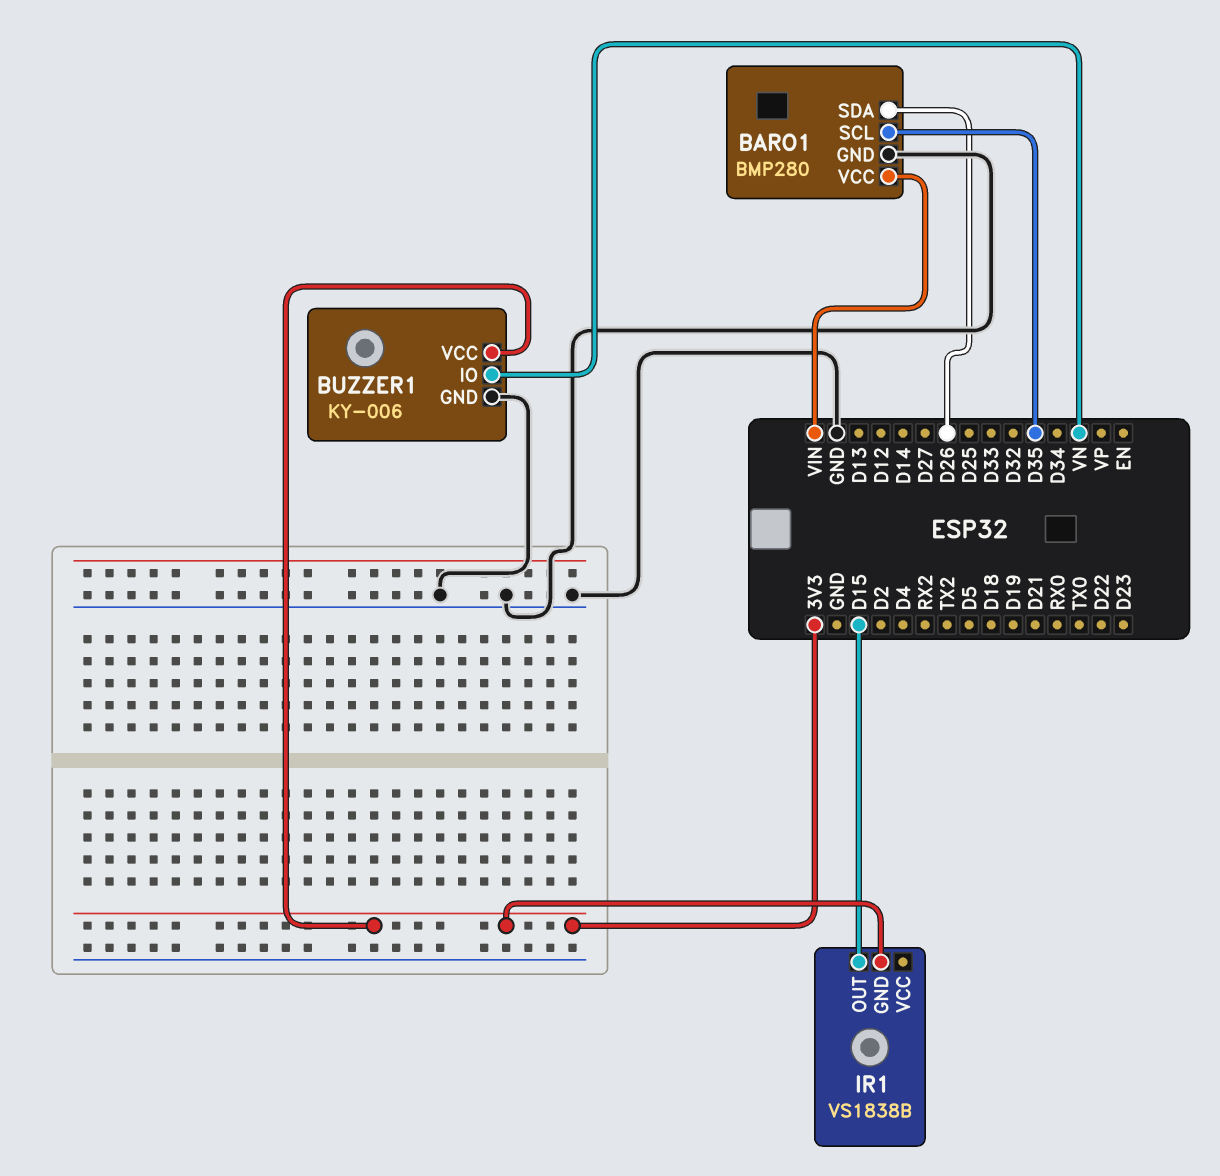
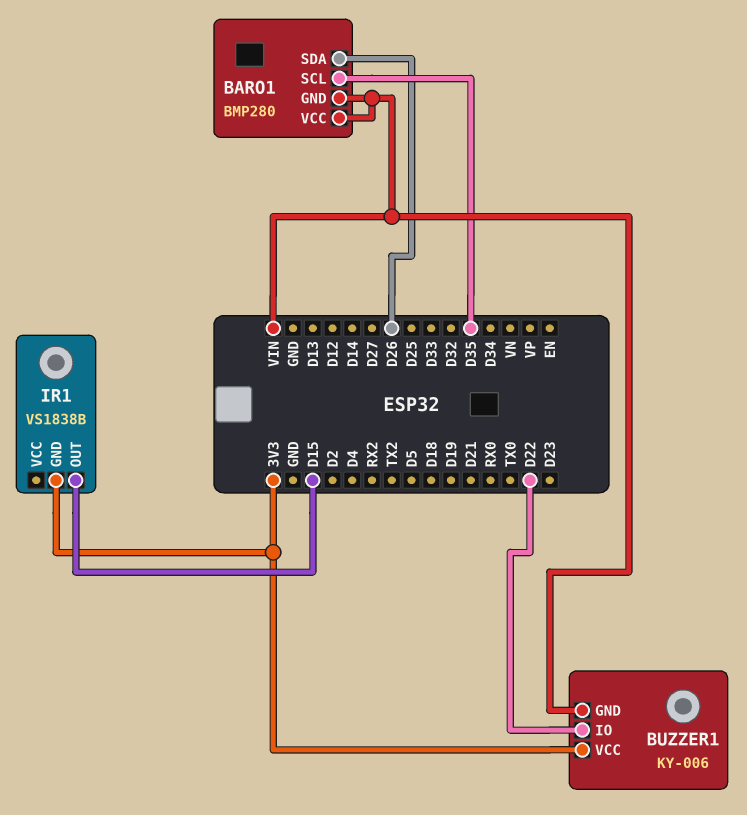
BARO1 pin GND: GND -> VIN
BUZZER1 pin GND: GND -> VIN
BUZZER1 pin IO: VN -> D22

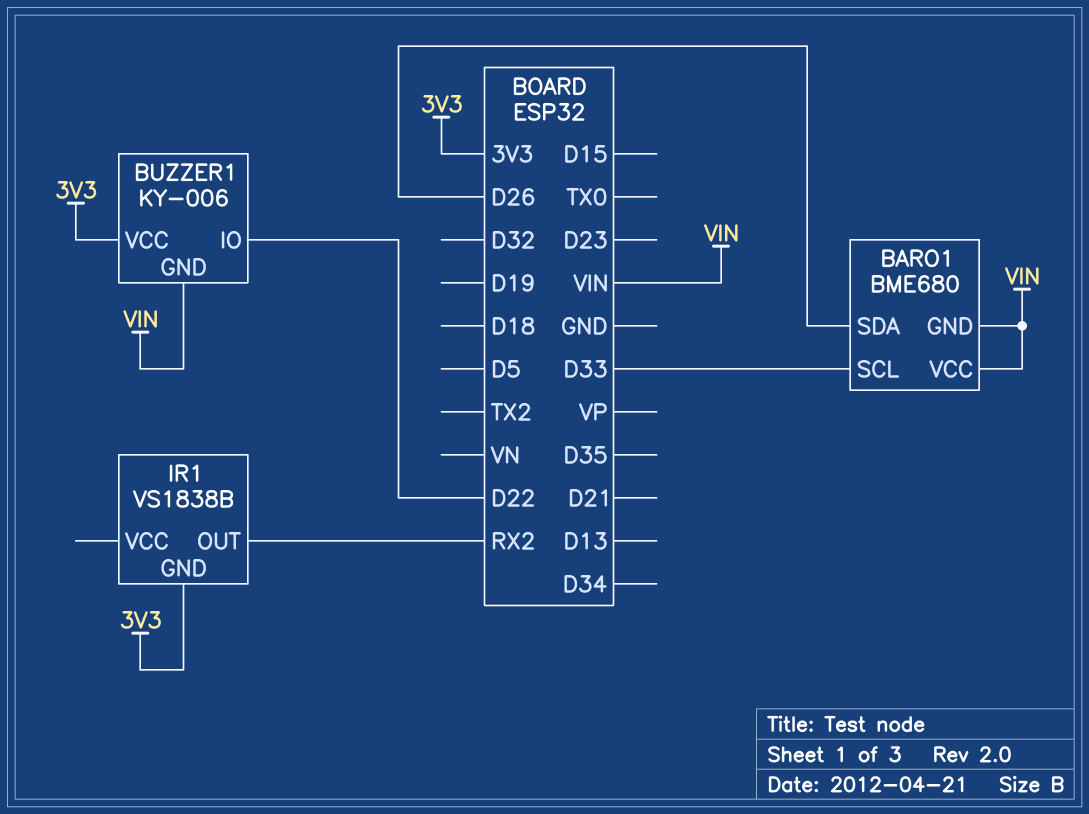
BARO1: BMP280 -> BME680
BARO1 pin SCL: D35 -> D33
IR1 pin OUT: D15 -> RX2

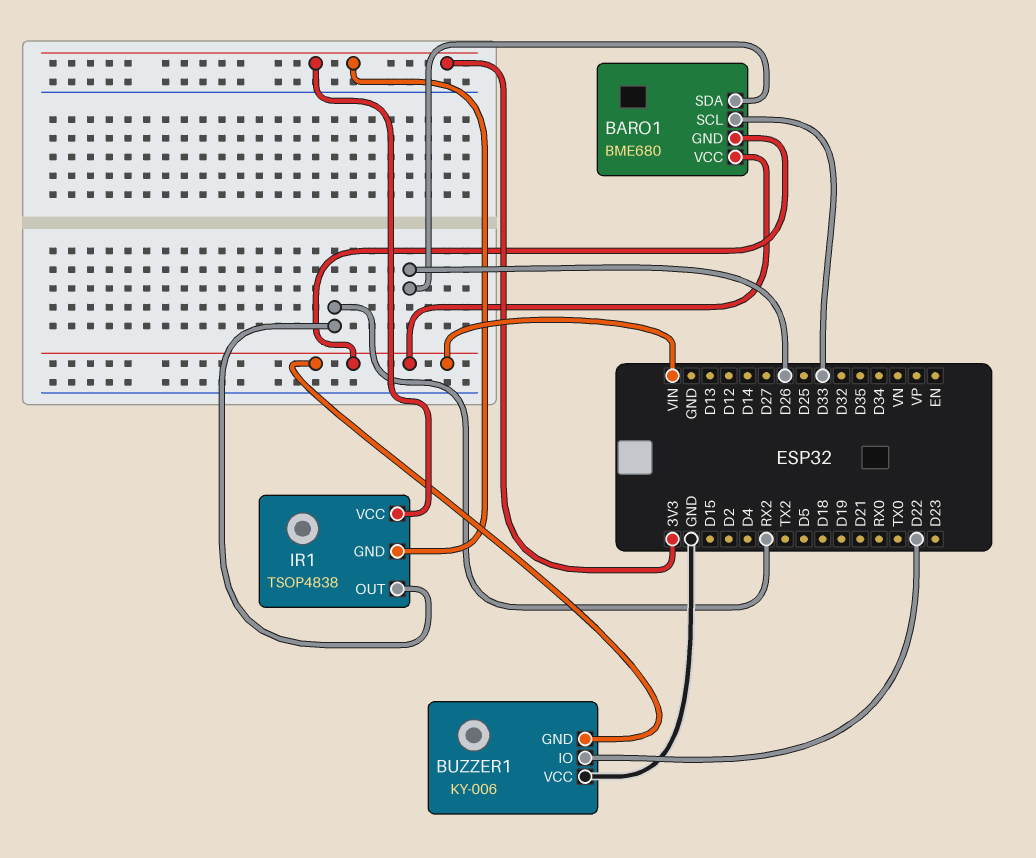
BUZZER1 pin VCC: 3V3 -> GND
IR1: VS1838B -> TSOP4838
IR1 pin VCC: none -> 3V3

